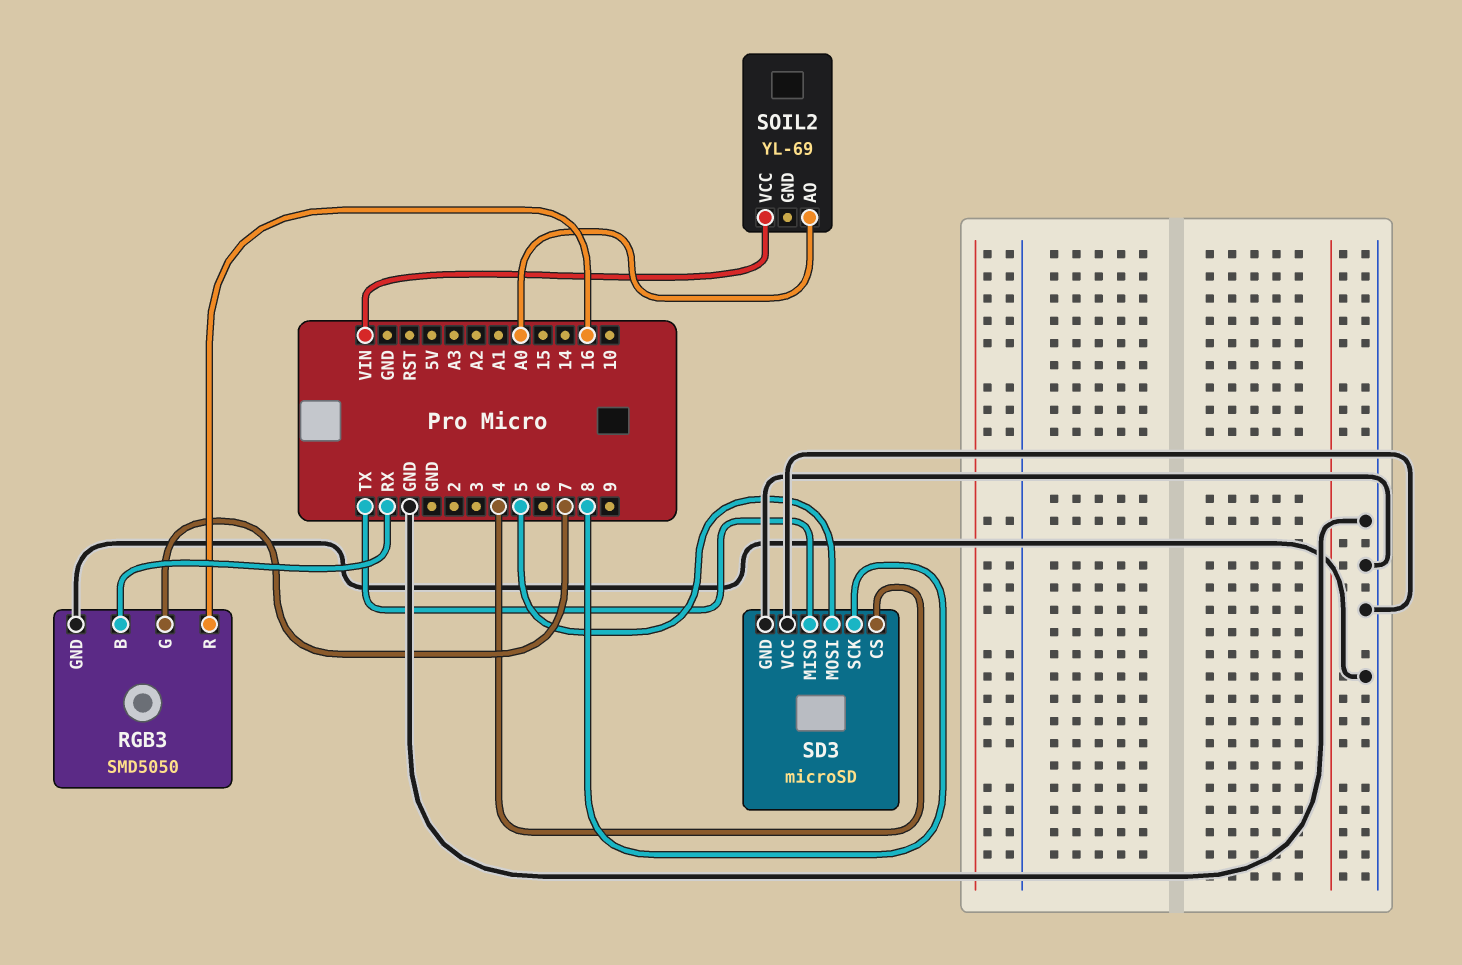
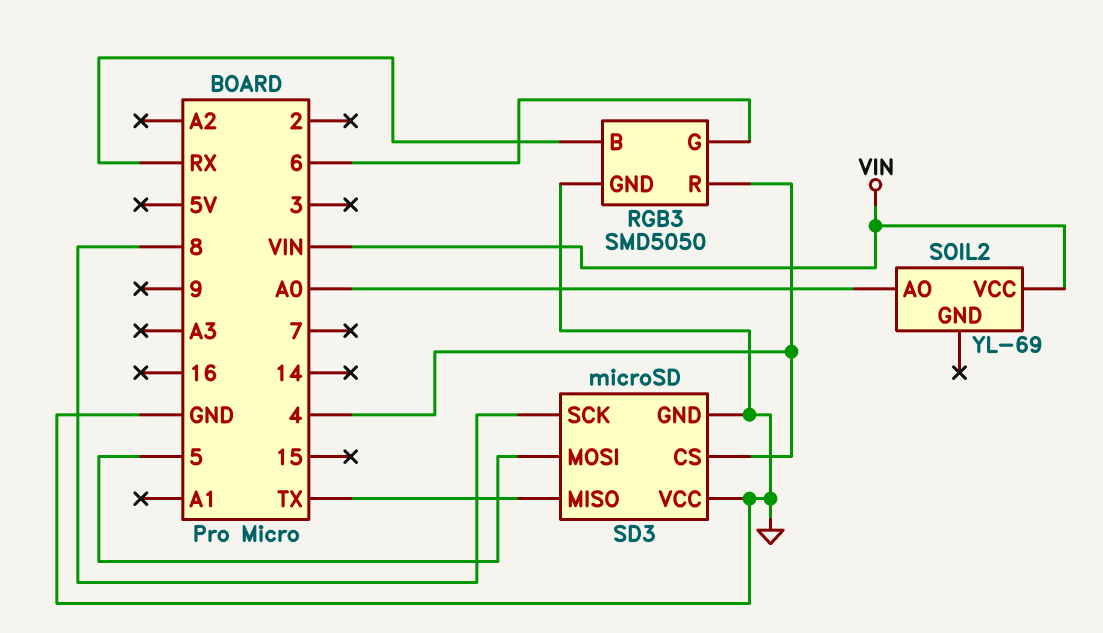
RGB3 pin G: 7 -> 6
RGB3 pin R: 16 -> 4

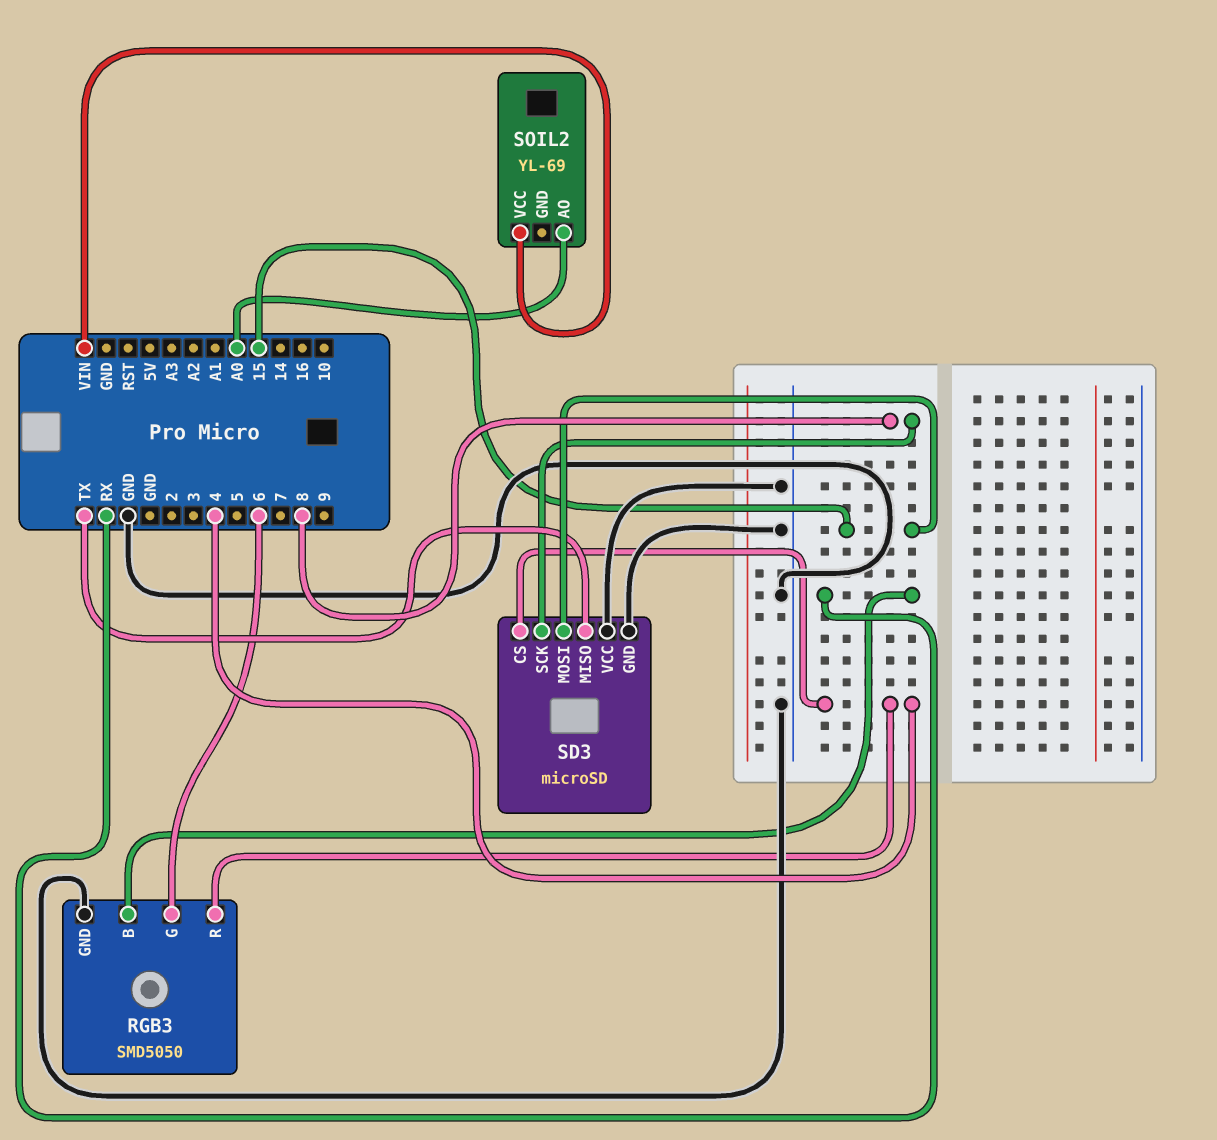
SD3 pin MOSI: 5 -> 15

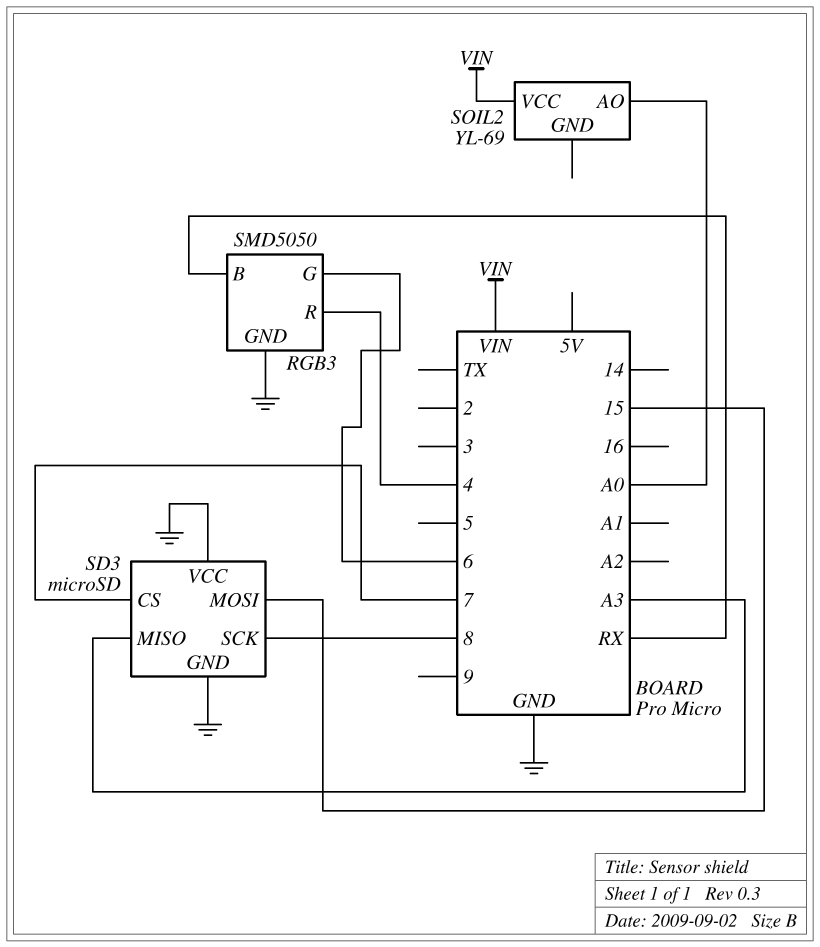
SD3 pin CS: 4 -> 7
SD3 pin MISO: TX -> A3

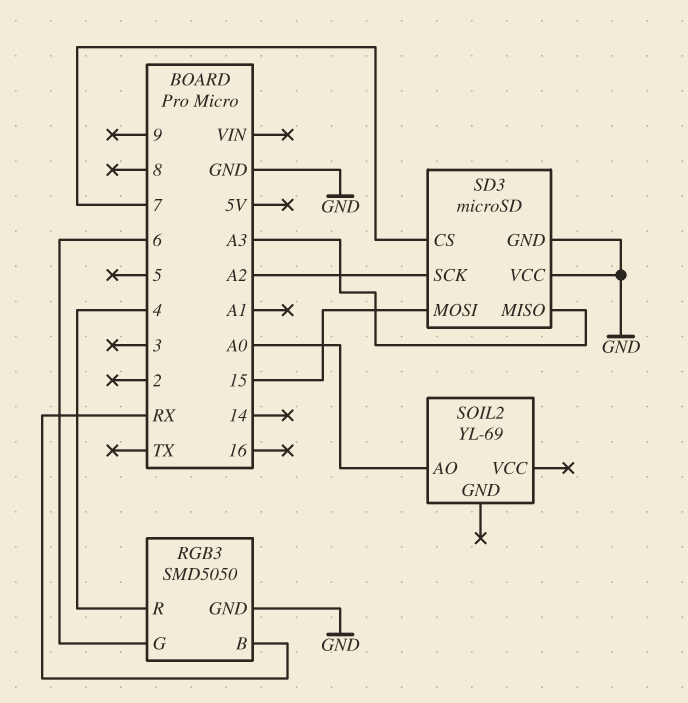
SD3 pin SCK: 8 -> A2
SOIL2 pin VCC: VIN -> none

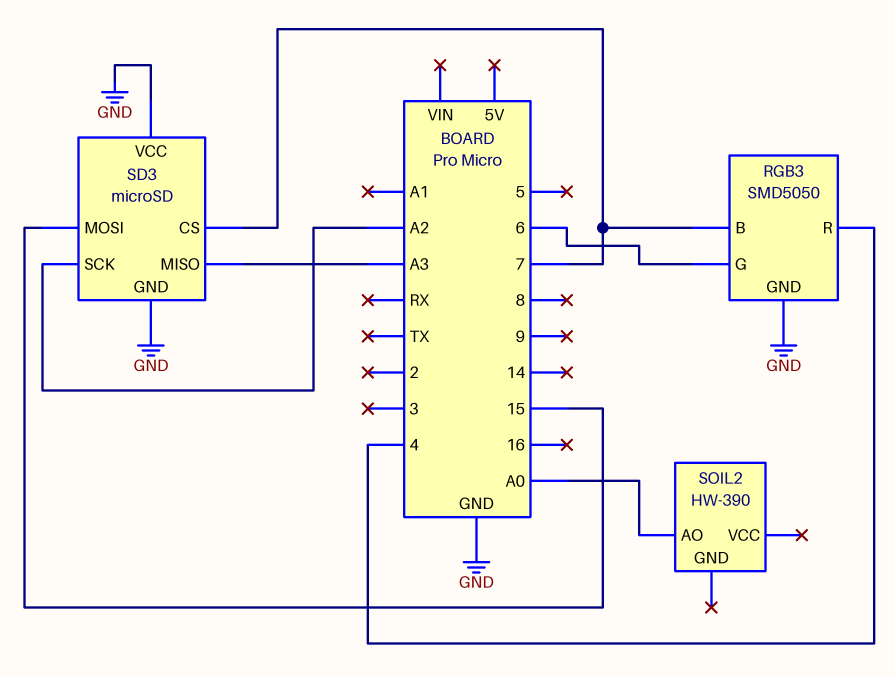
RGB3 pin B: RX -> 7
SOIL2: YL-69 -> HW-390

